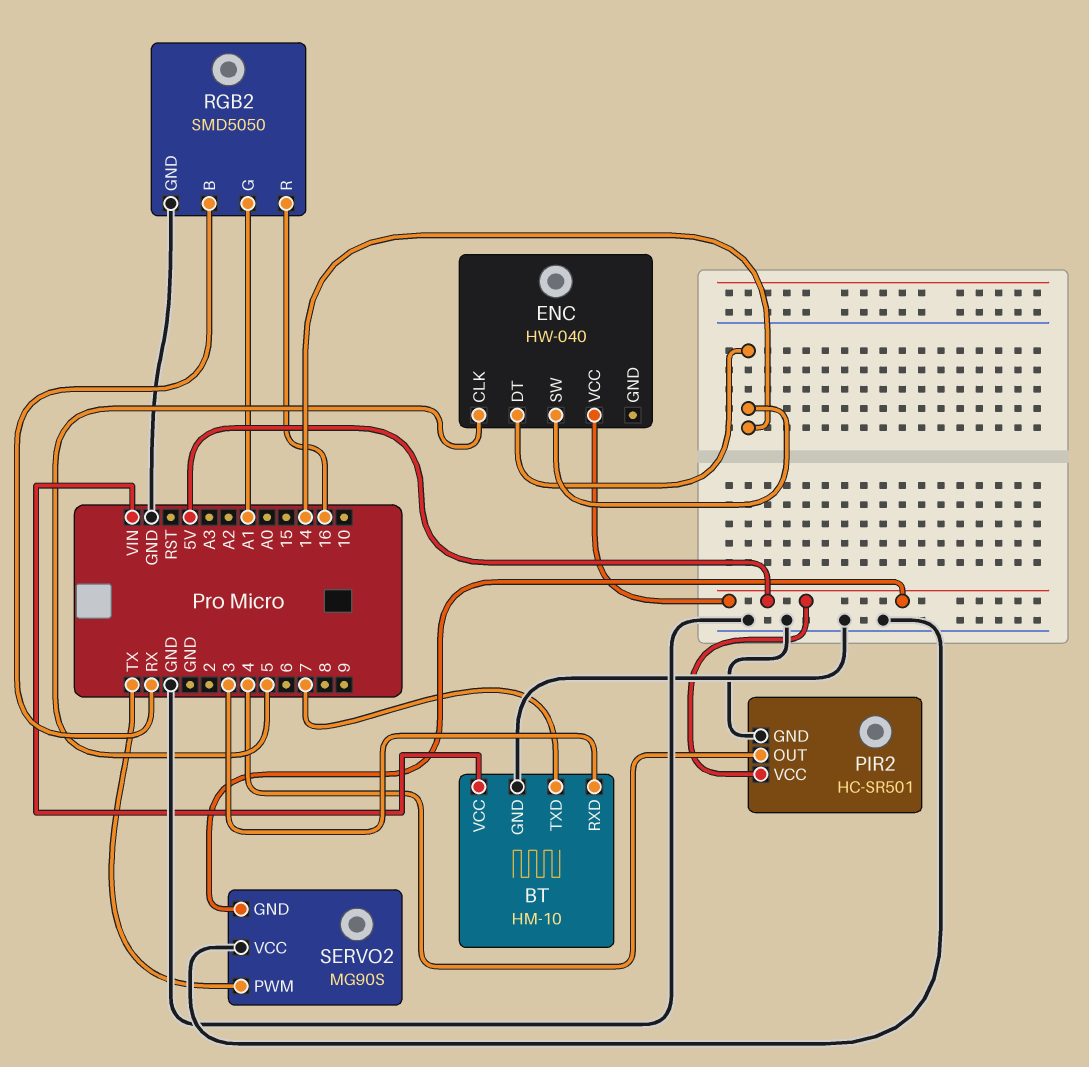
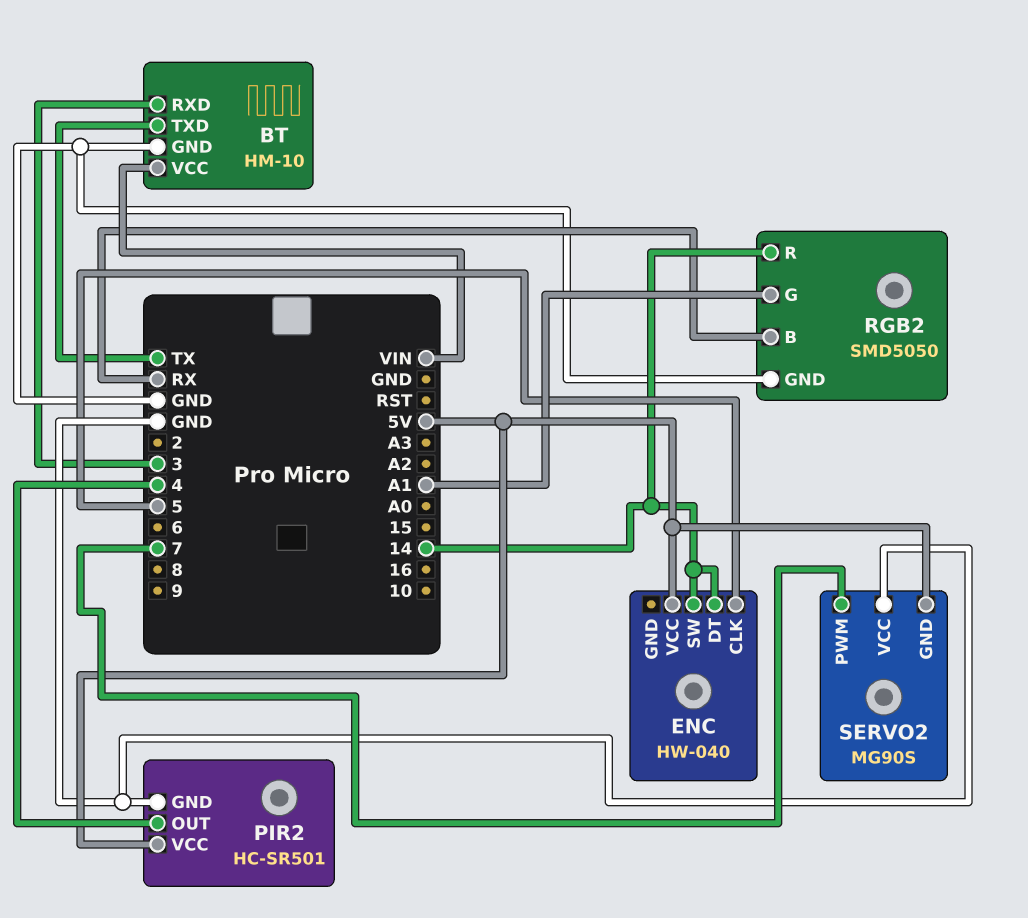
BT pin TXD: 7 -> TX
RGB2 pin R: 16 -> 14
SERVO2 pin PWM: TX -> 7

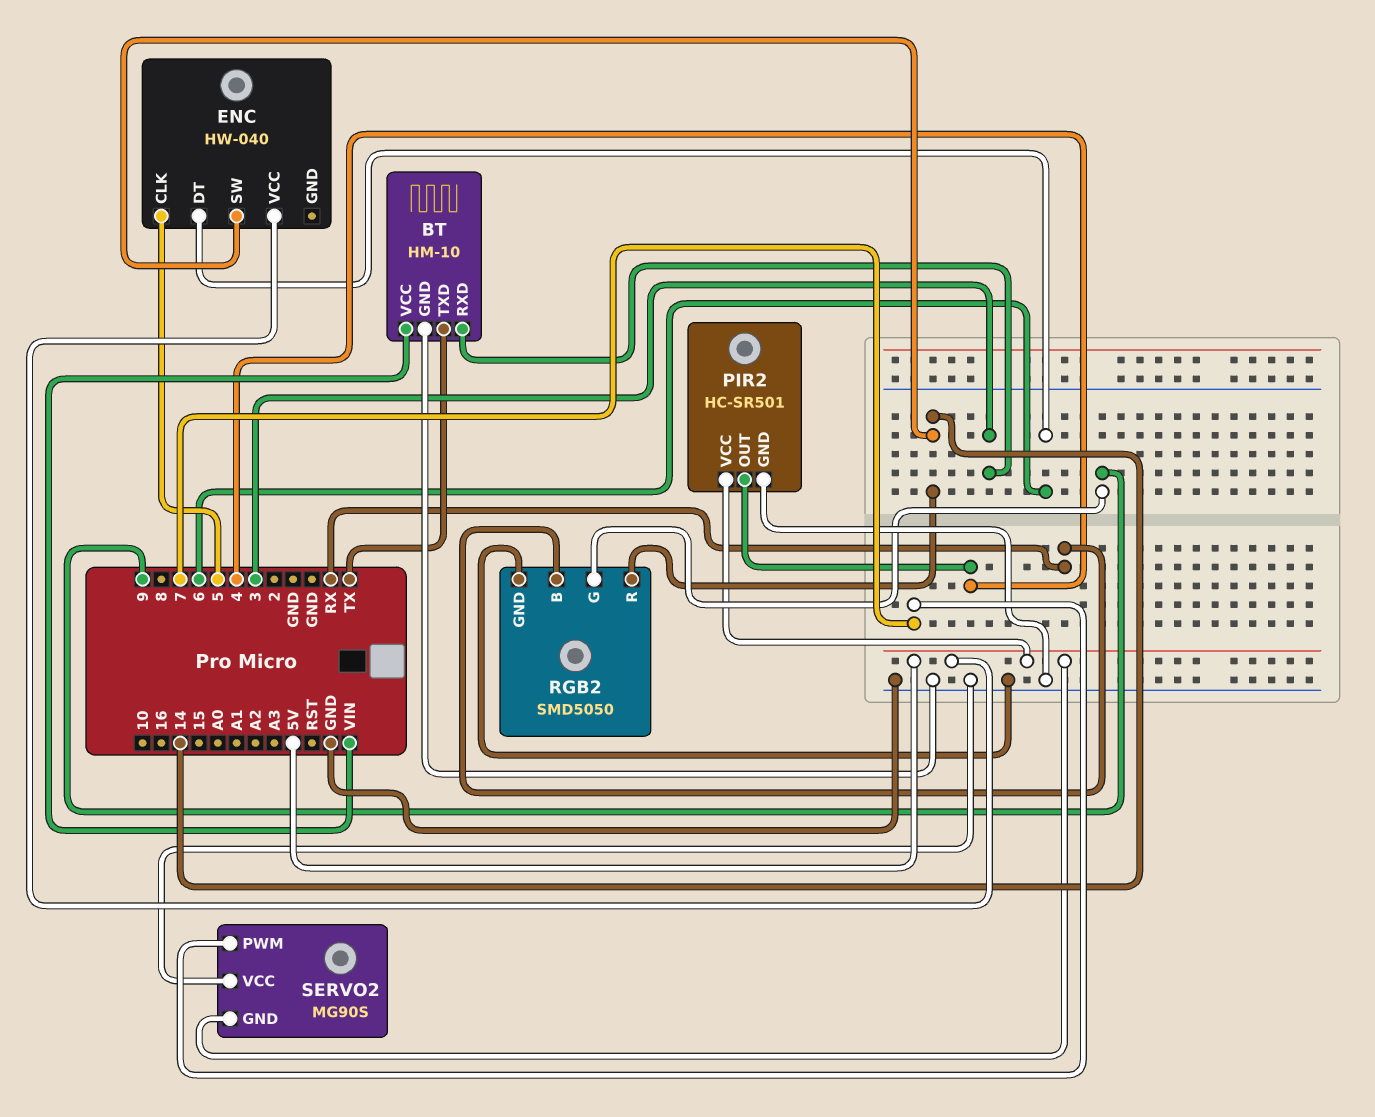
ENC pin DT: 14 -> 6
RGB2 pin G: A1 -> 9

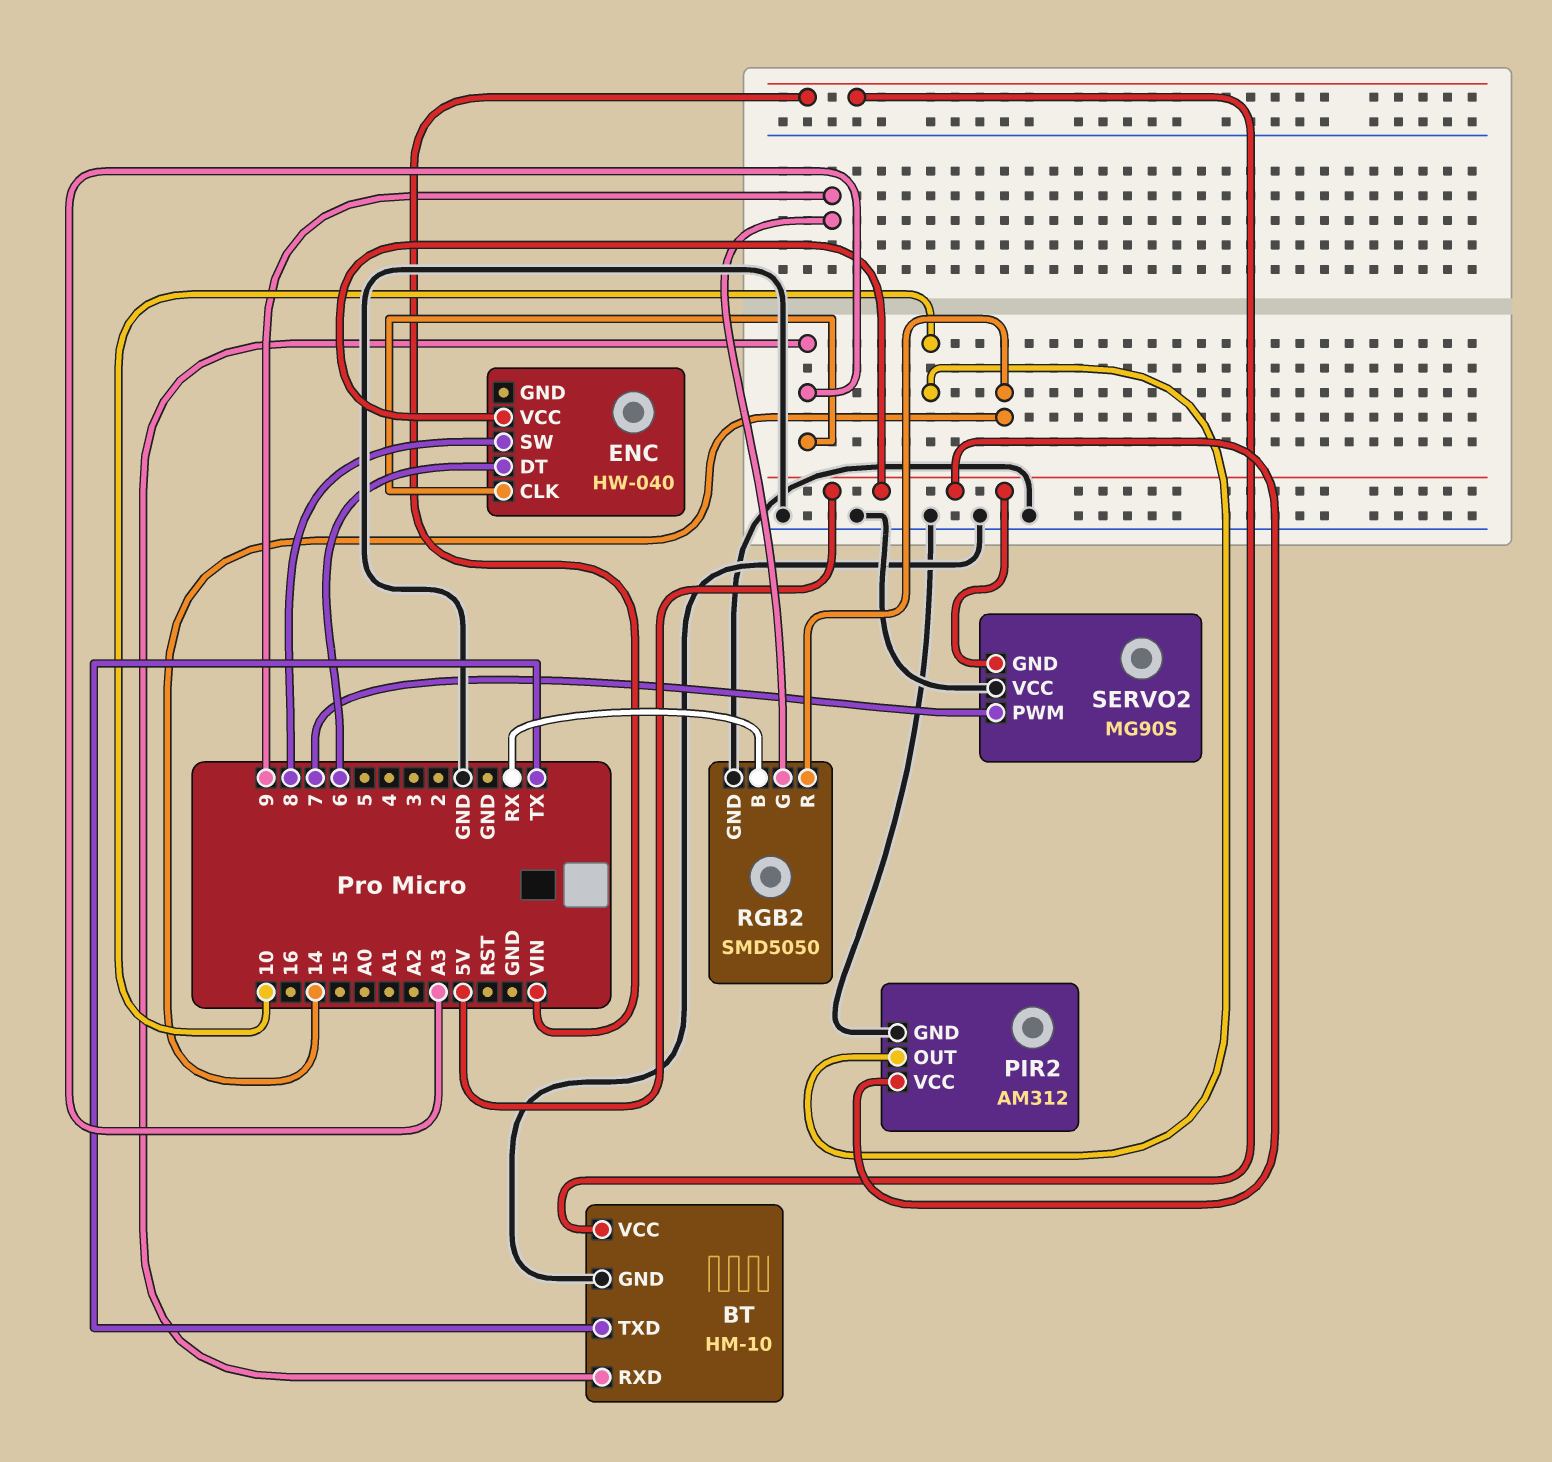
BT pin RXD: 3 -> A3
ENC pin CLK: 5 -> A3
ENC pin SW: 14 -> 8
PIR2: HC-SR501 -> AM312
PIR2 pin OUT: 4 -> 10

